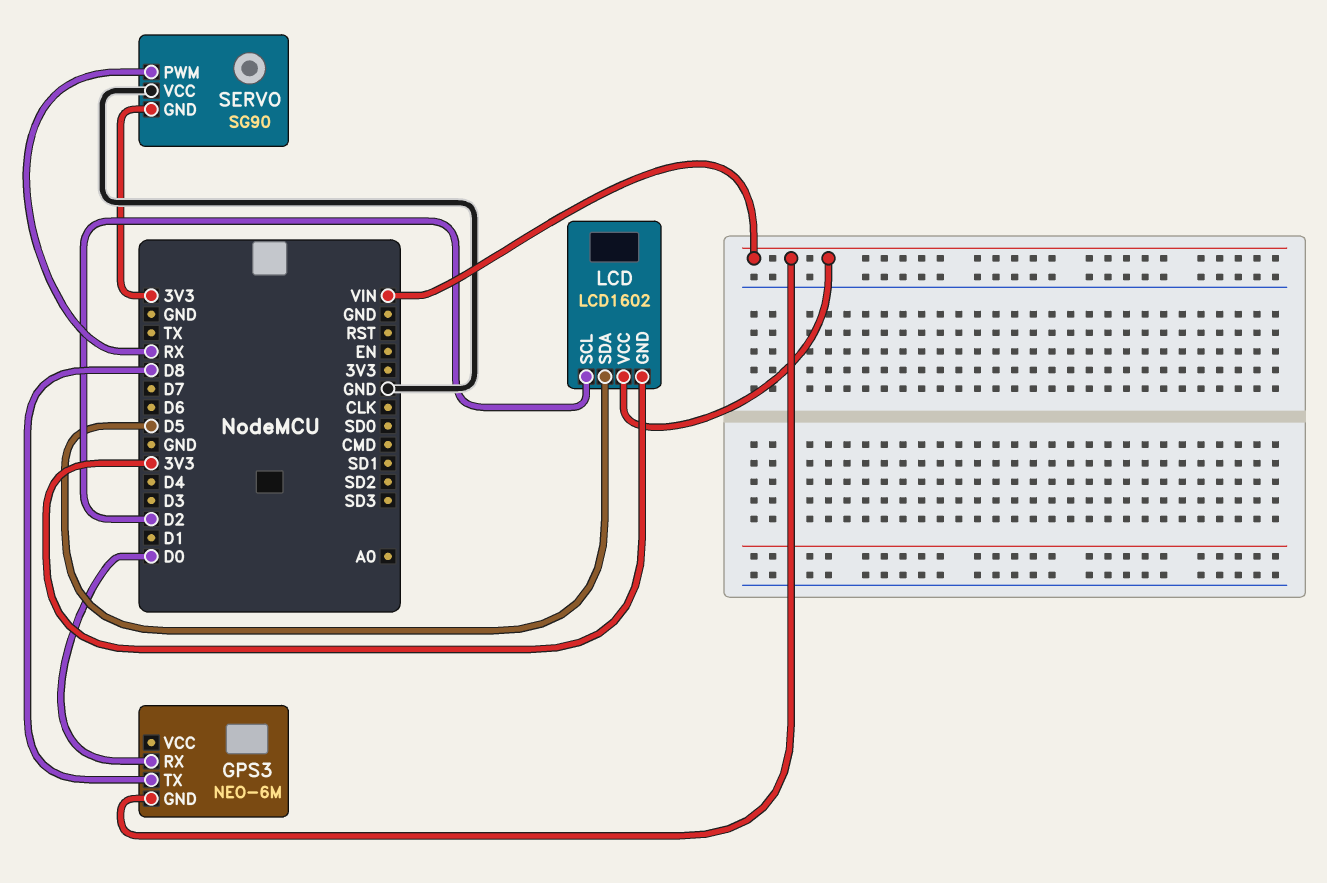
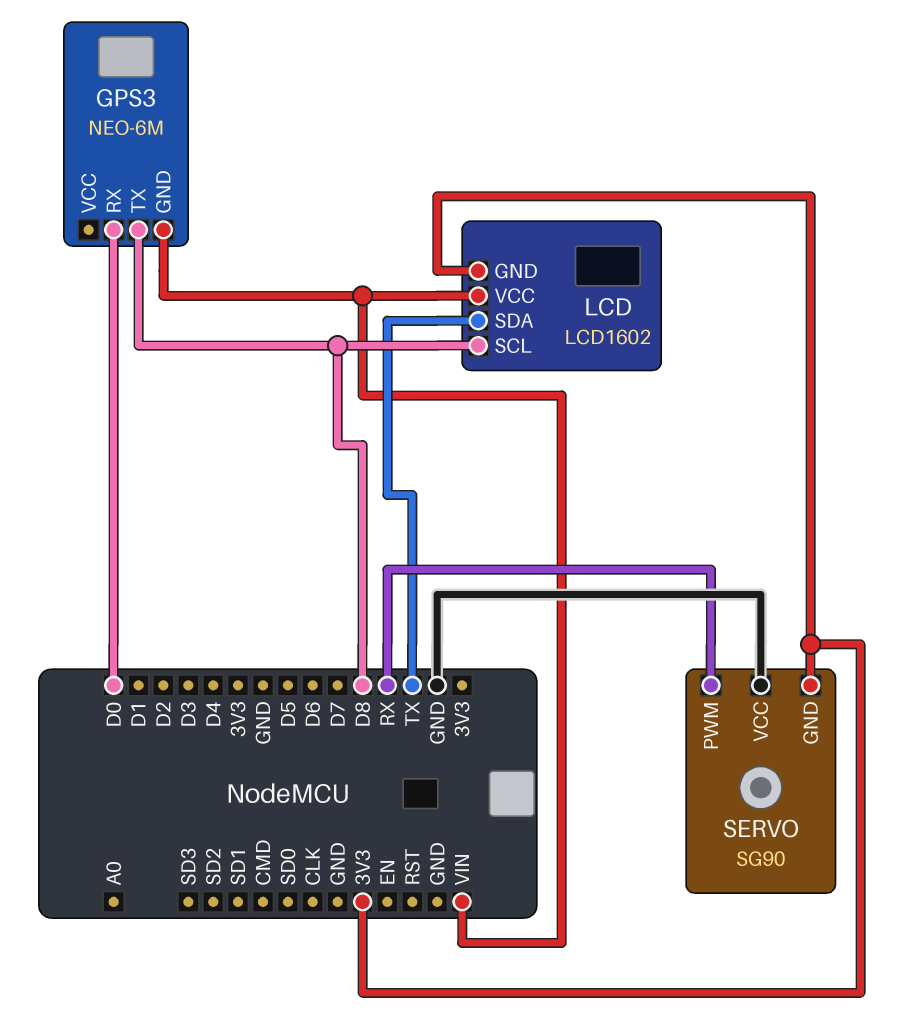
LCD pin SCL: D2 -> D8
LCD pin SDA: D5 -> TX

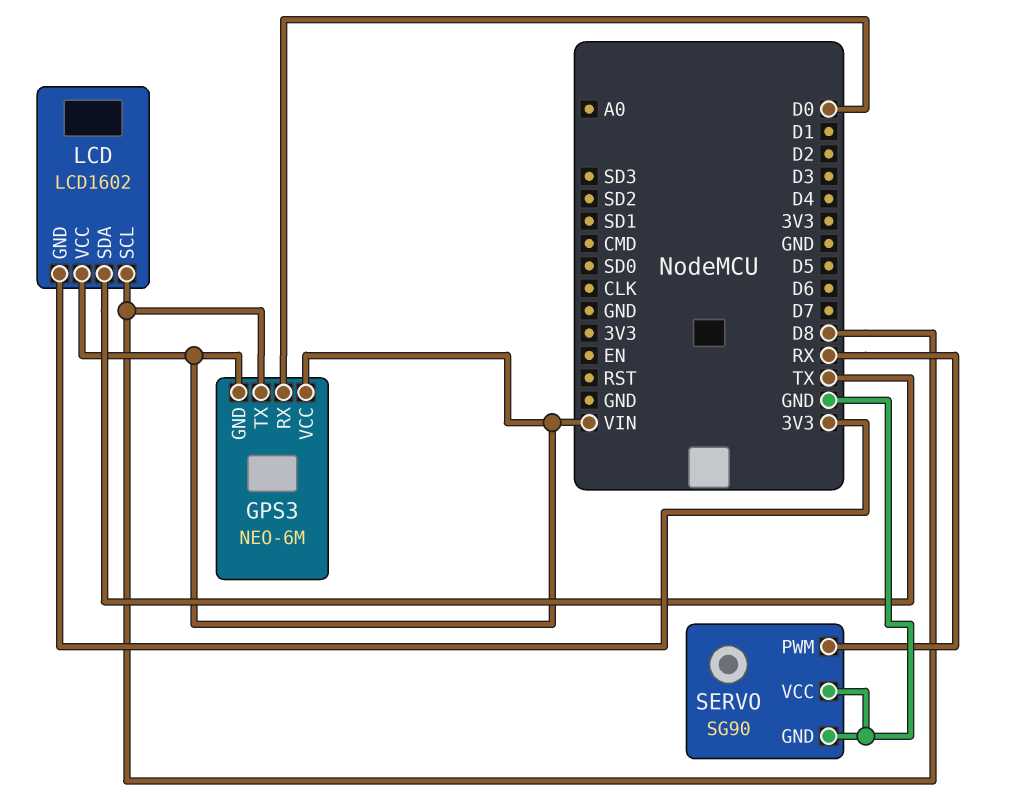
GPS3 pin VCC: none -> VIN
SERVO pin GND: 3V3 -> GND

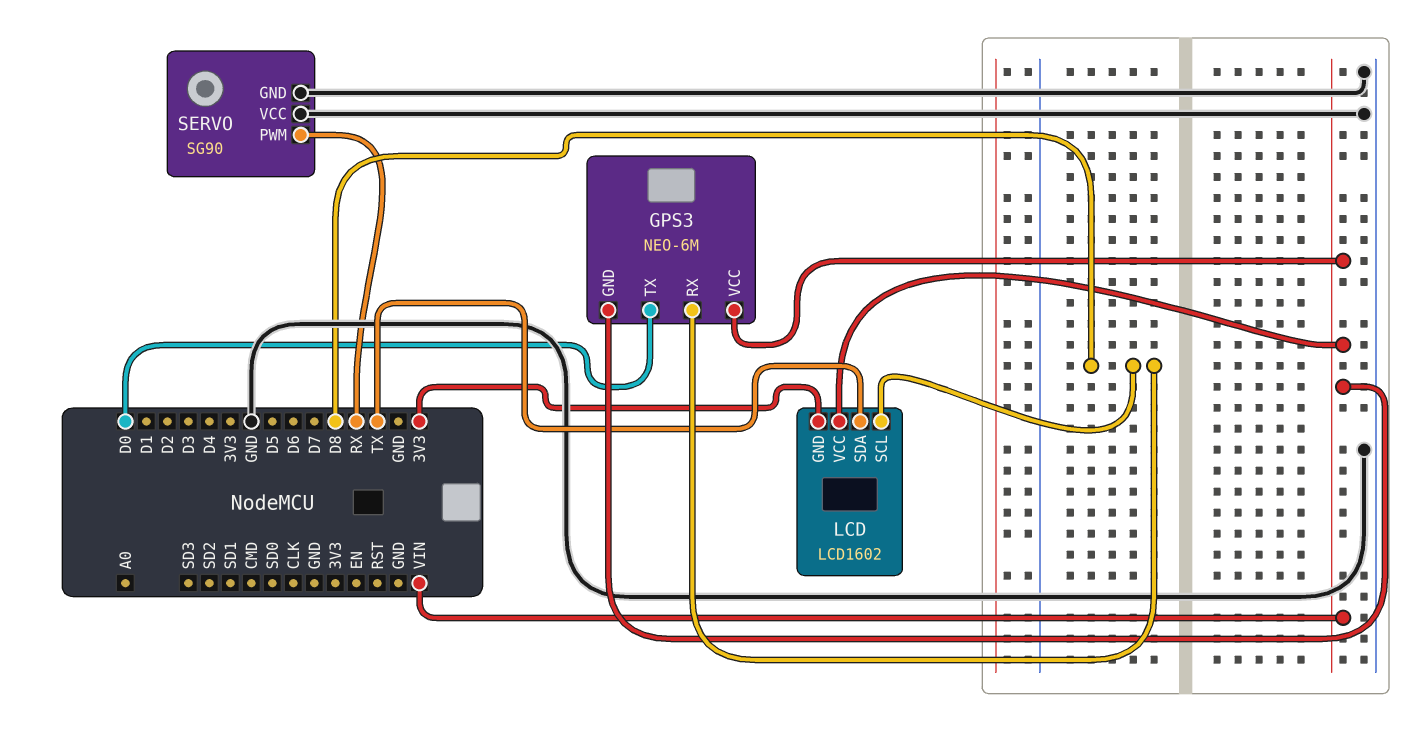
GPS3 pin RX: D0 -> D8
GPS3 pin TX: D8 -> D0

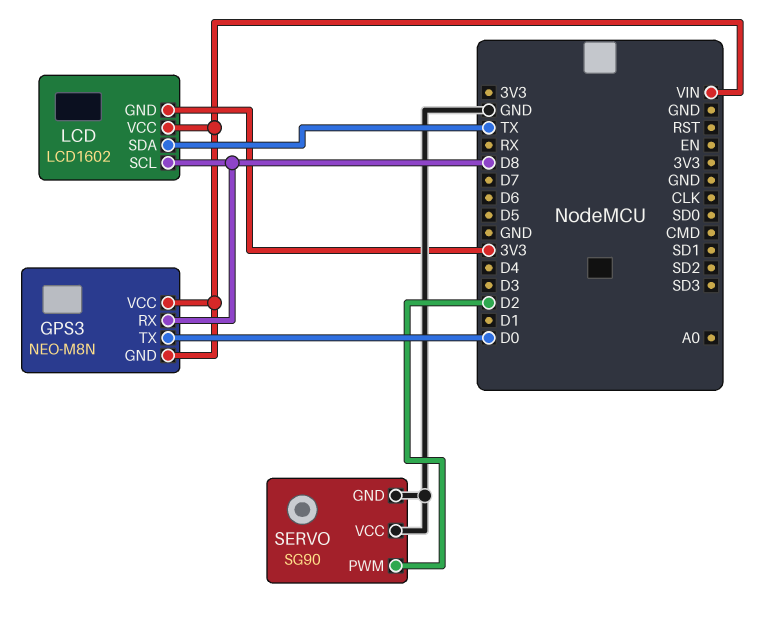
GPS3: NEO-6M -> NEO-M8N
SERVO pin PWM: RX -> D2

